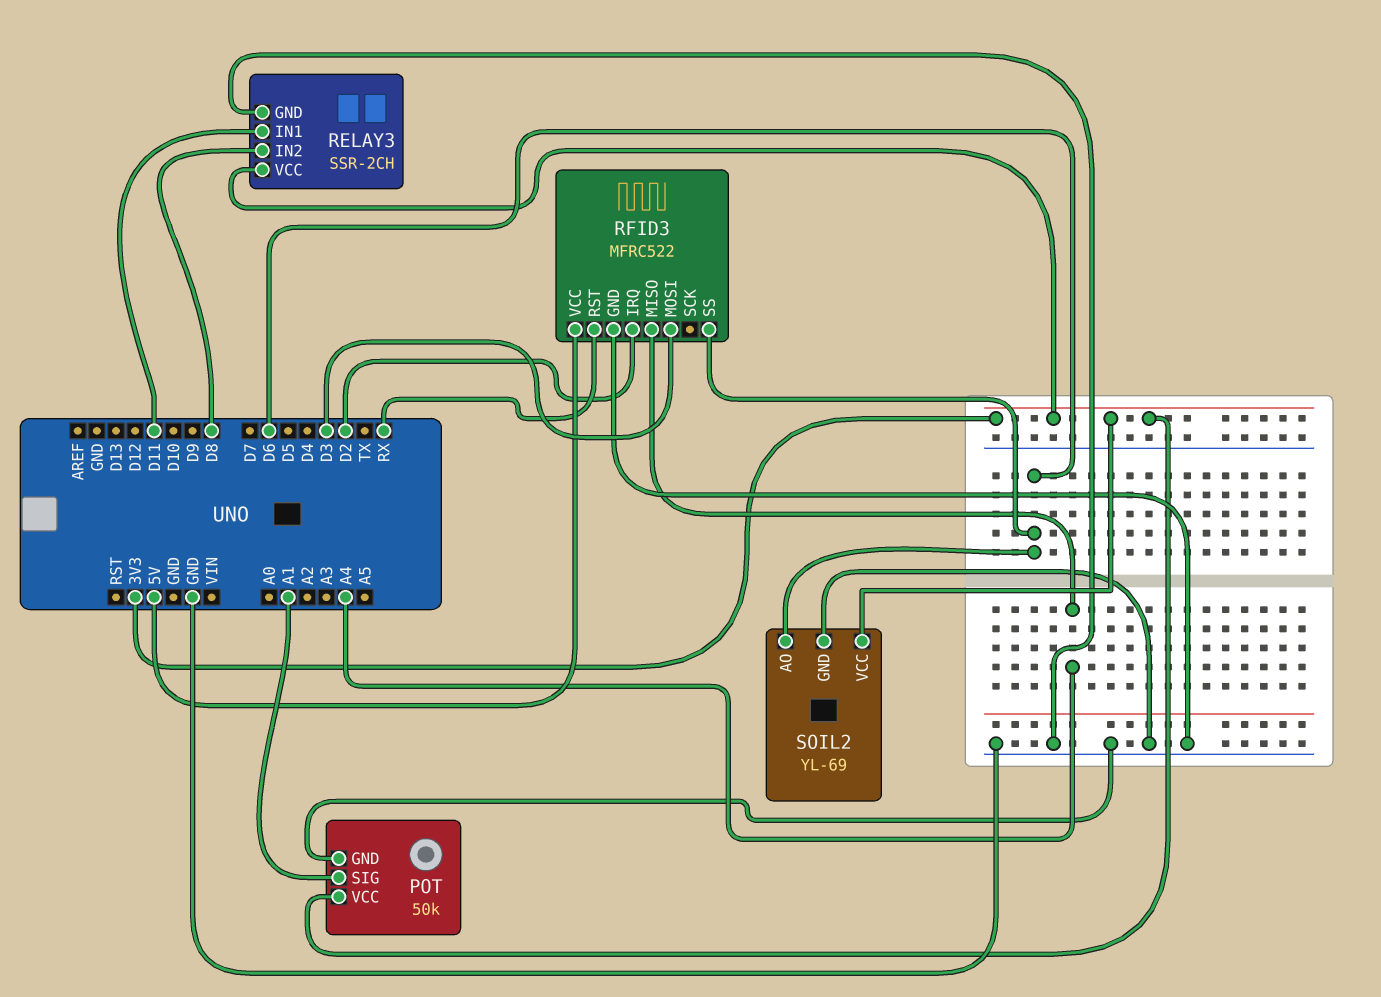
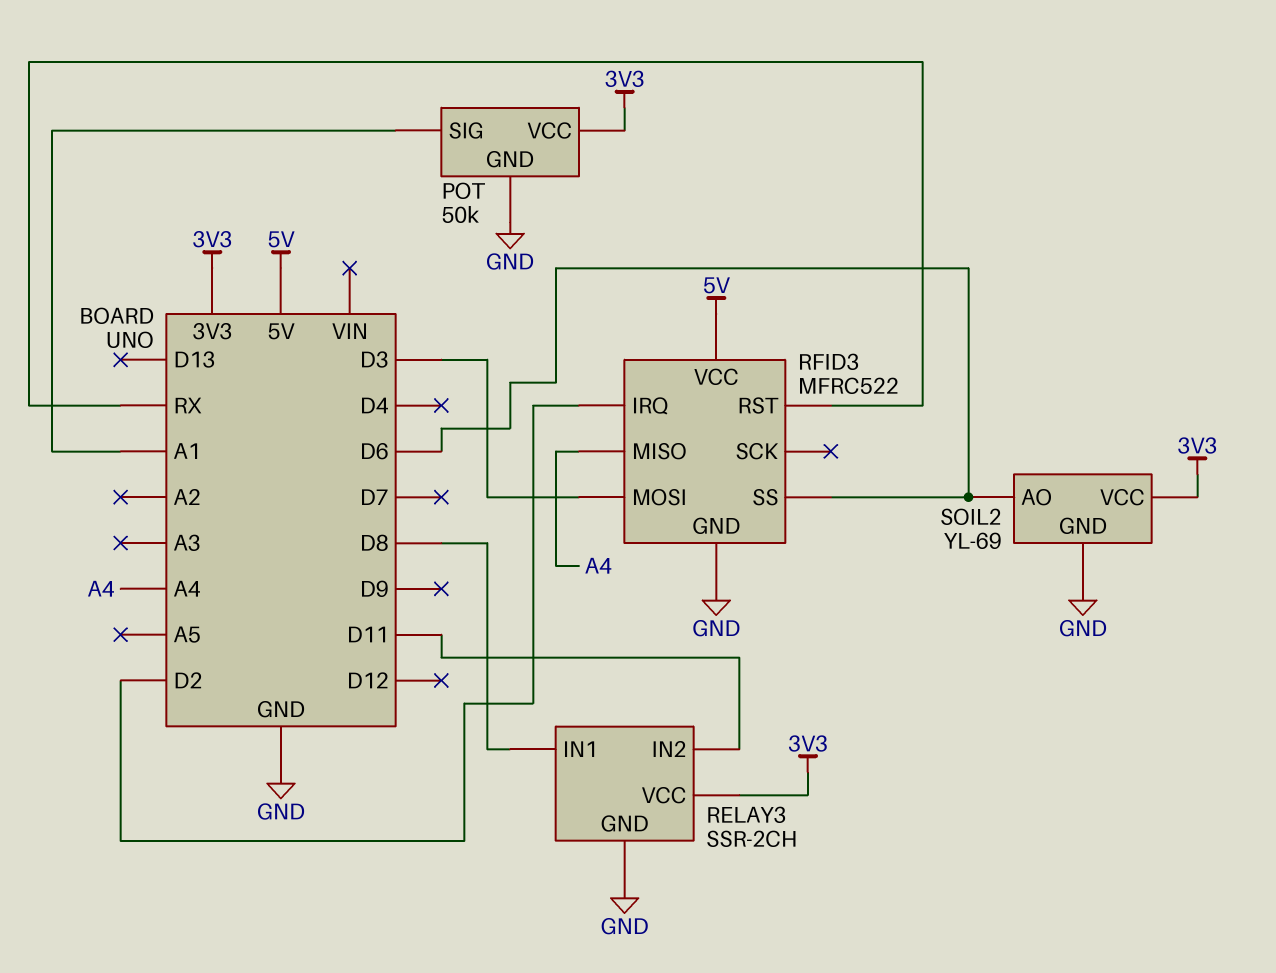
RELAY3 pin IN1: D11 -> D8
RELAY3 pin IN2: D8 -> D11

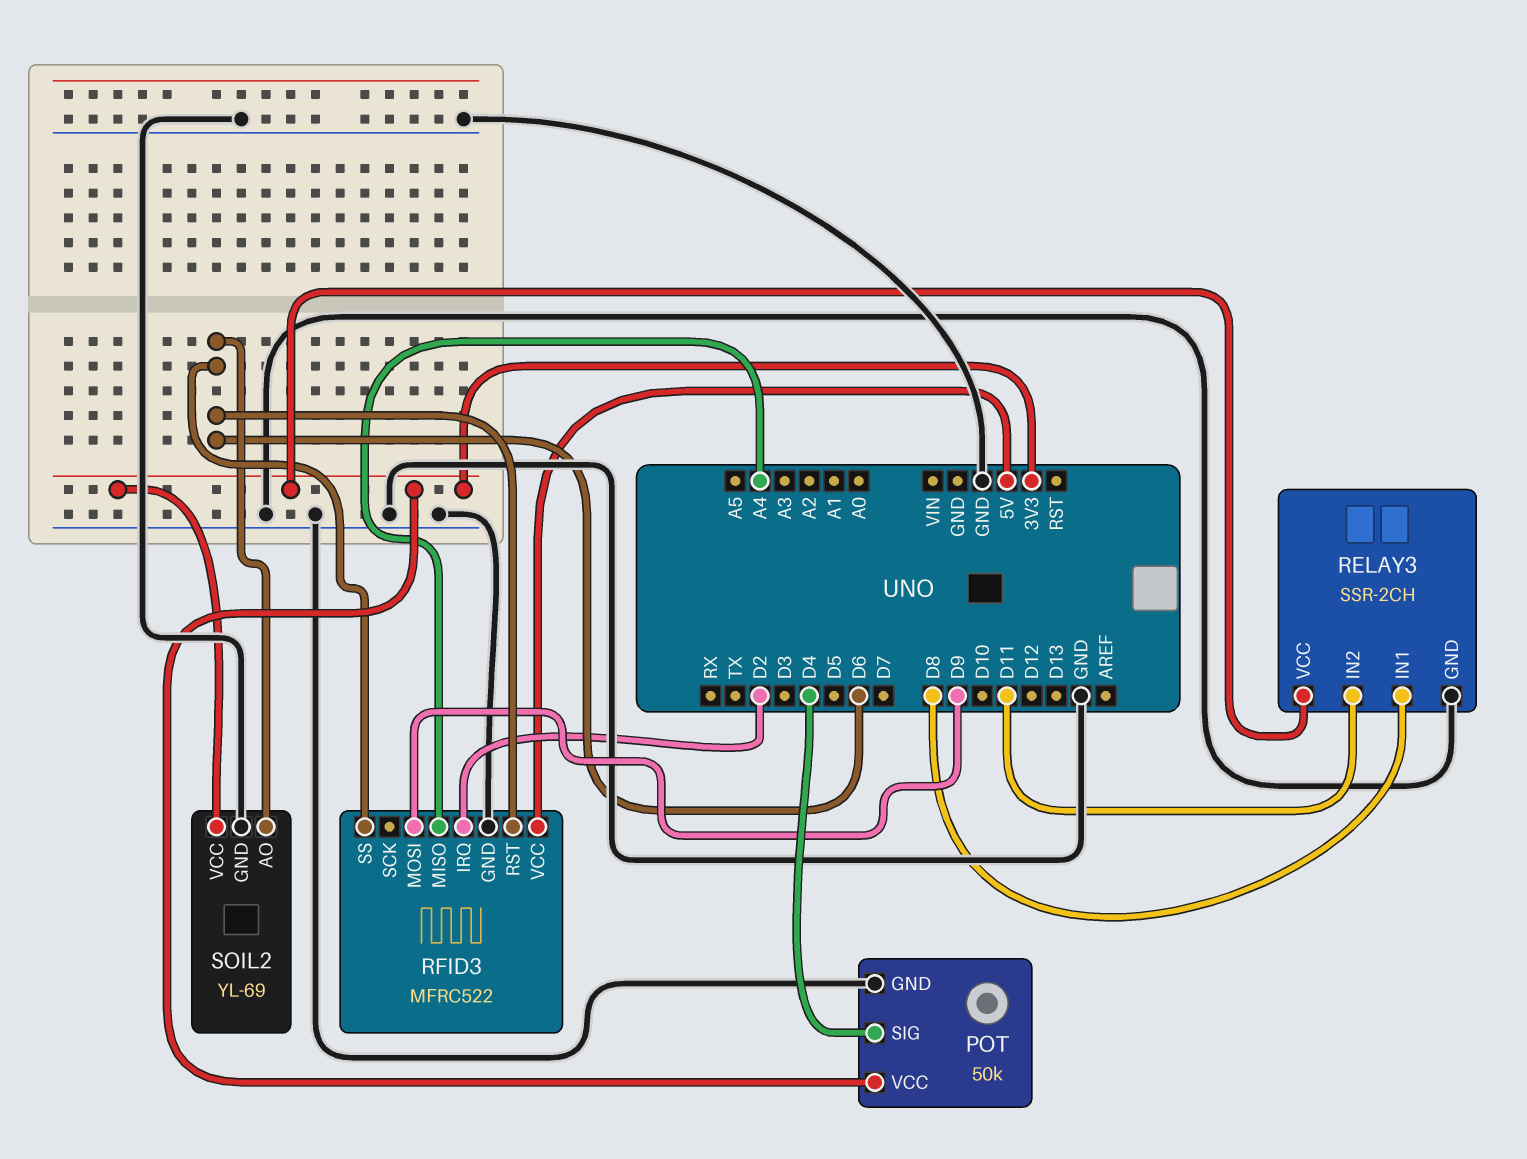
POT pin SIG: A1 -> D4
RFID3 pin MOSI: D3 -> D9
RFID3 pin RST: RX -> D6

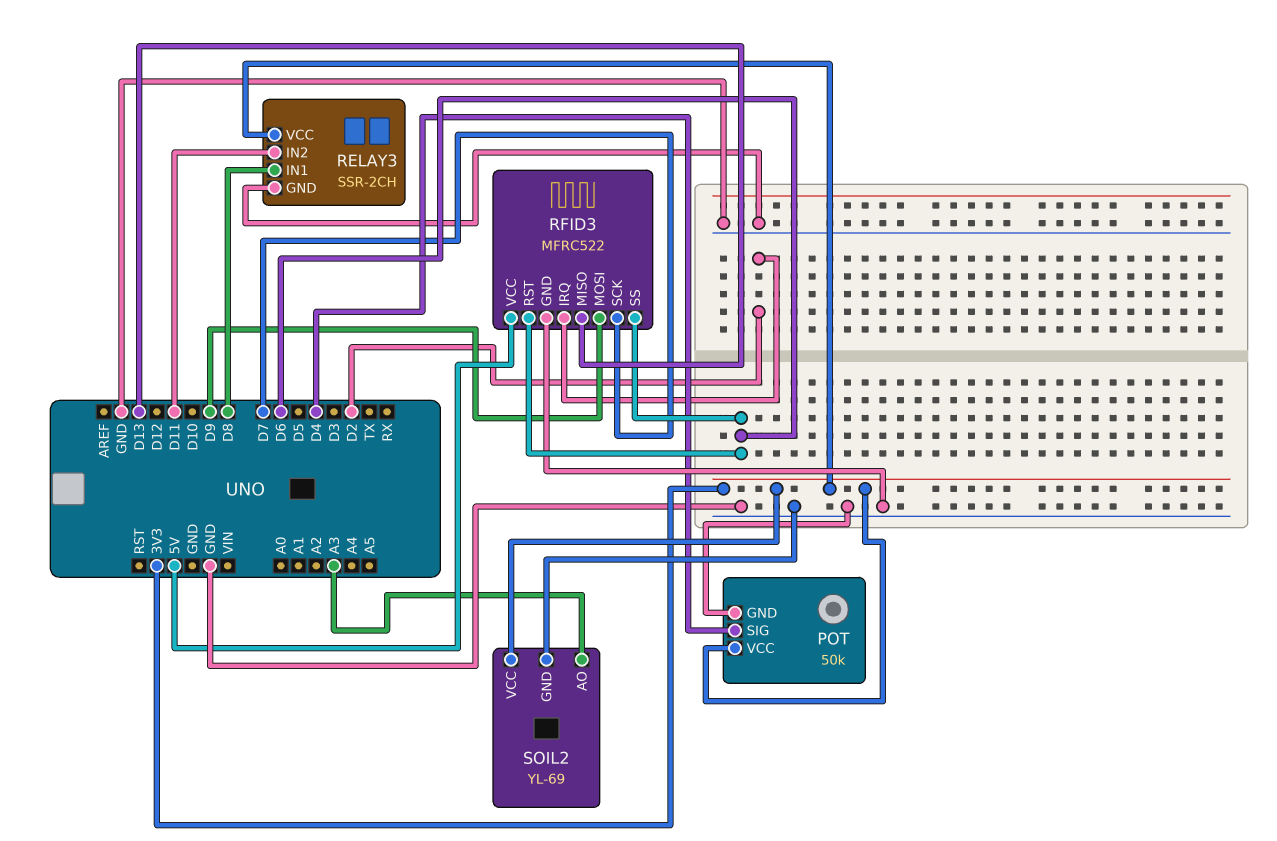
RFID3 pin MISO: A4 -> D13
RFID3 pin SCK: none -> D7
SOIL2 pin AO: D6 -> A3

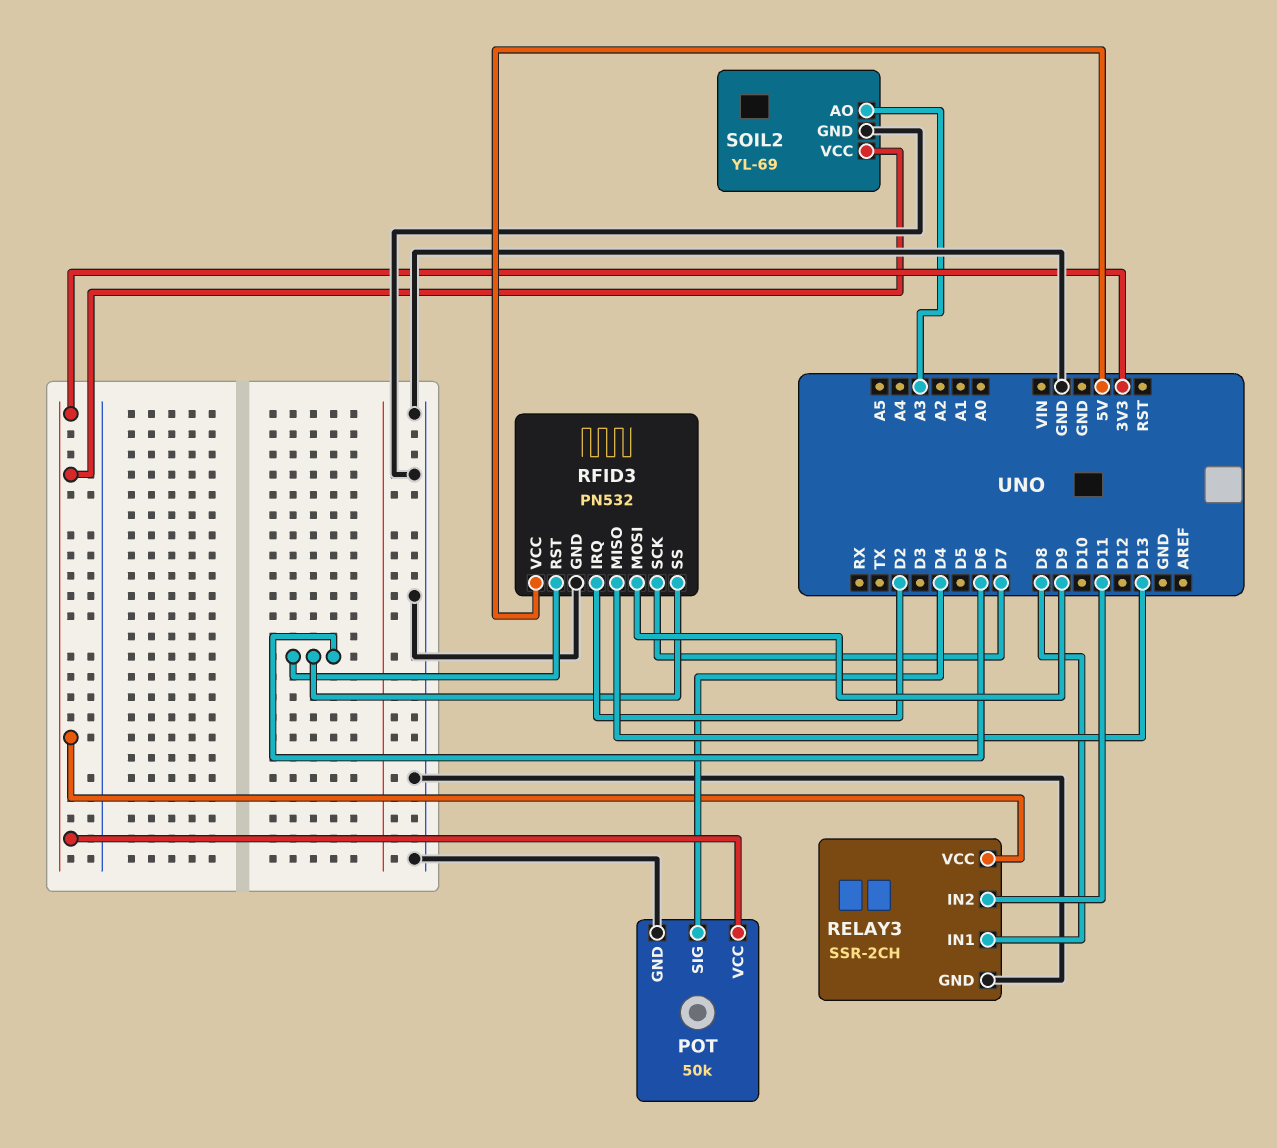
RFID3: MFRC522 -> PN532

